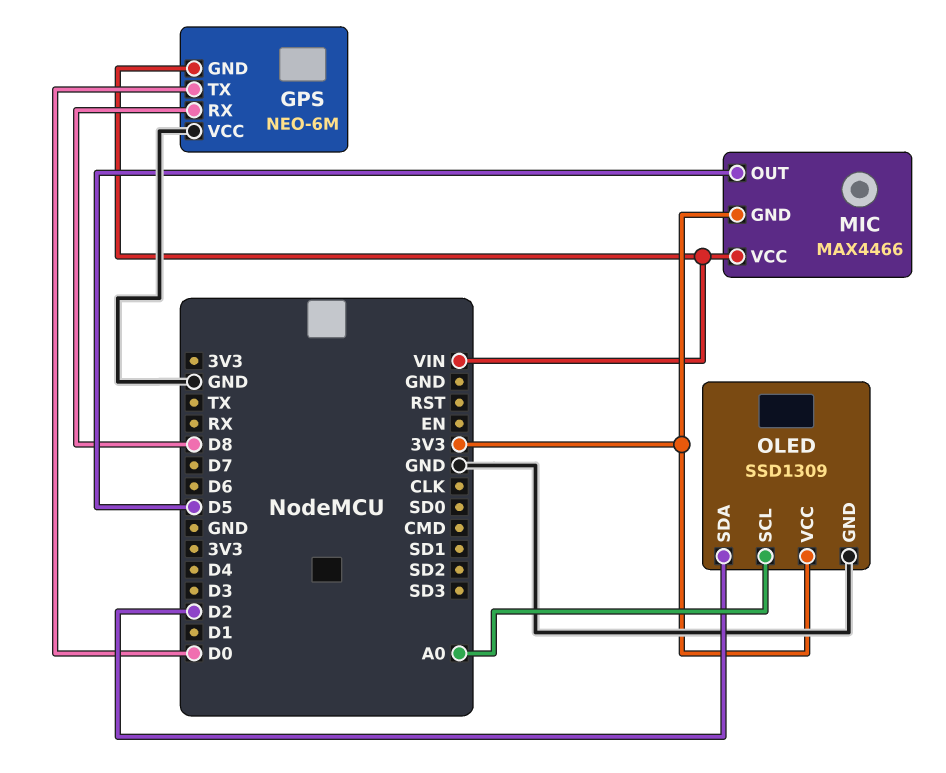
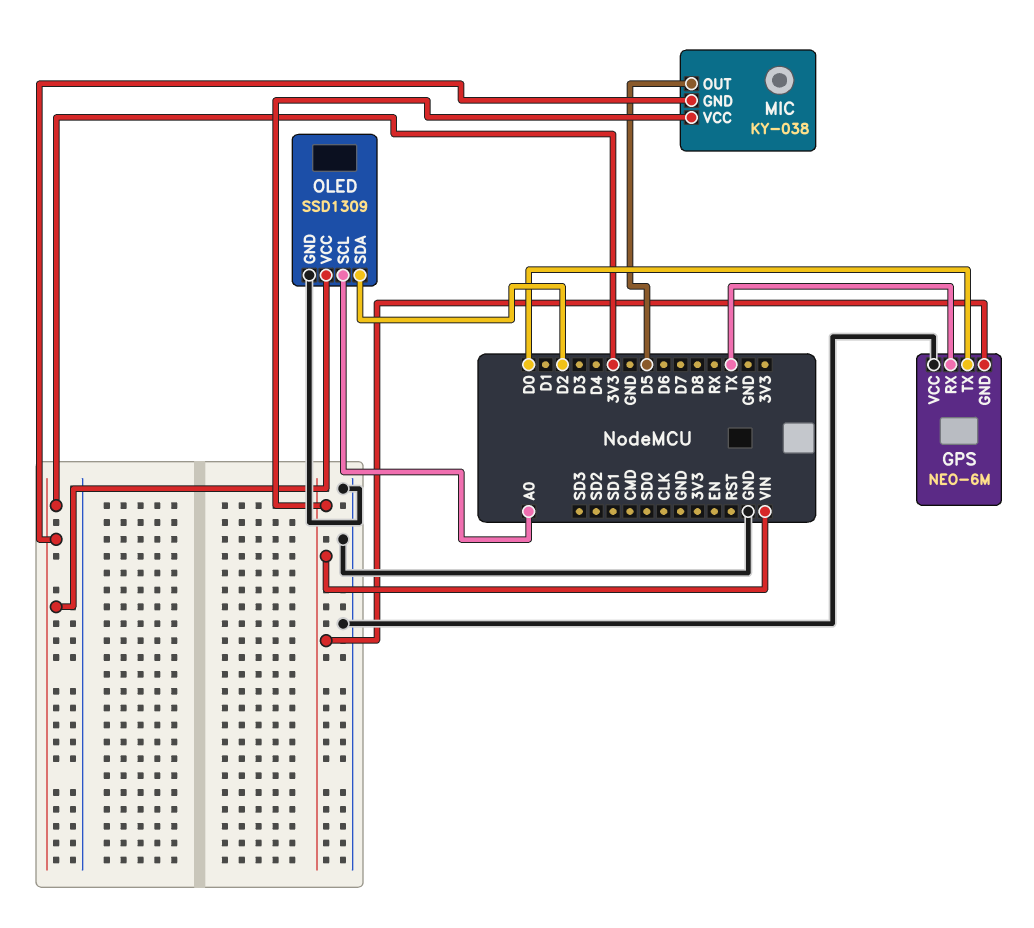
GPS pin RX: D8 -> TX
MIC: MAX4466 -> KY-038

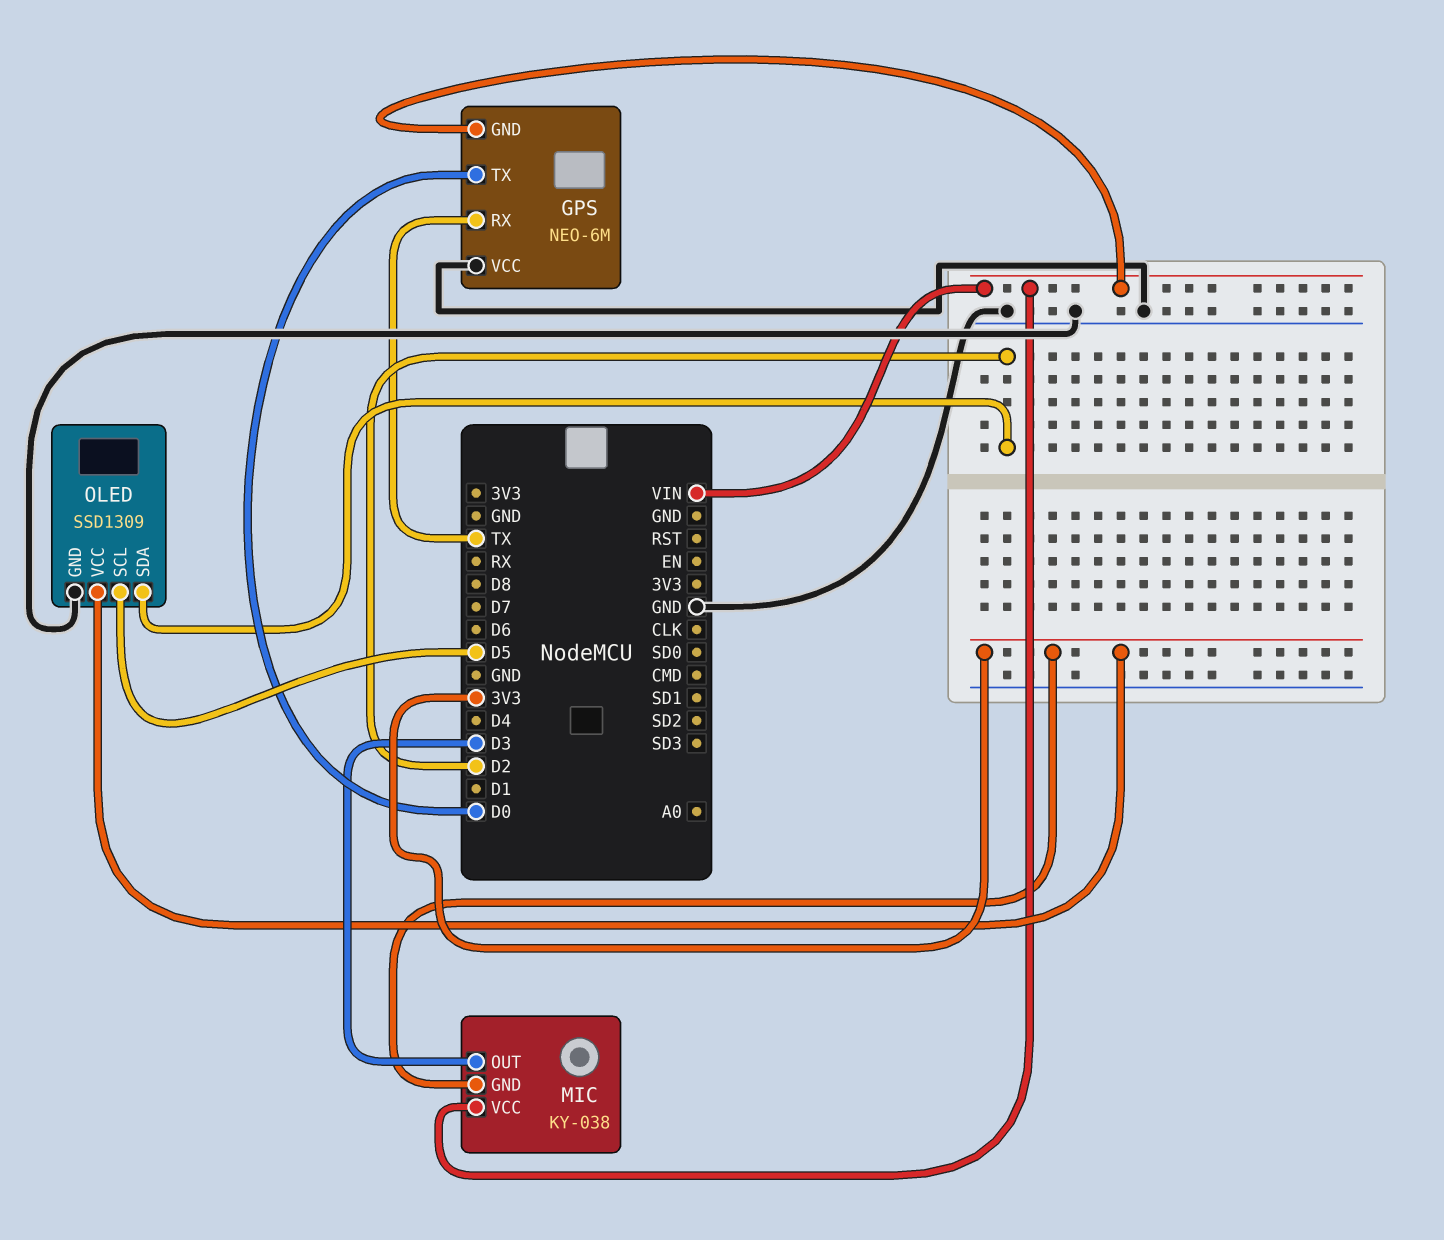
MIC pin OUT: D5 -> D3
OLED pin SCL: A0 -> D5

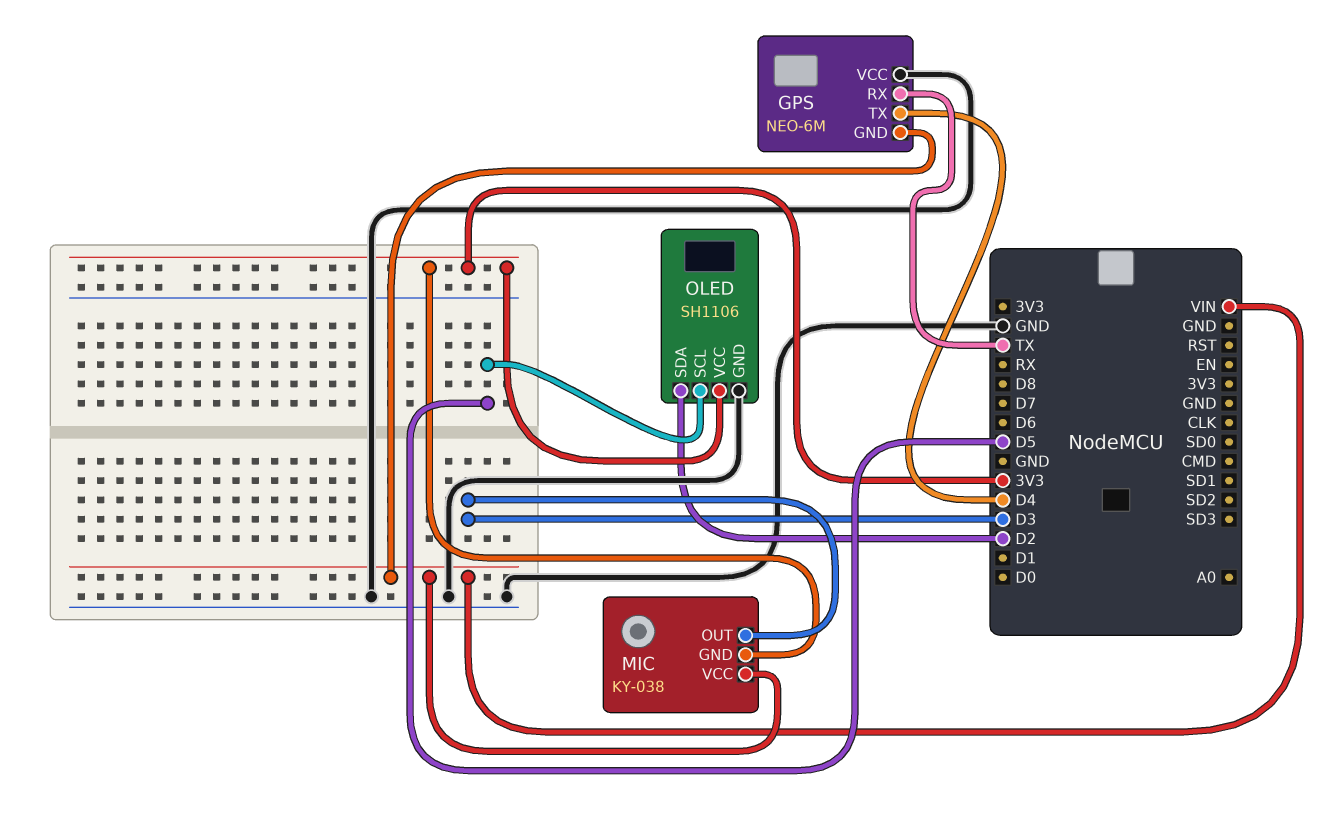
GPS pin TX: D0 -> D4
OLED: SSD1309 -> SH1106

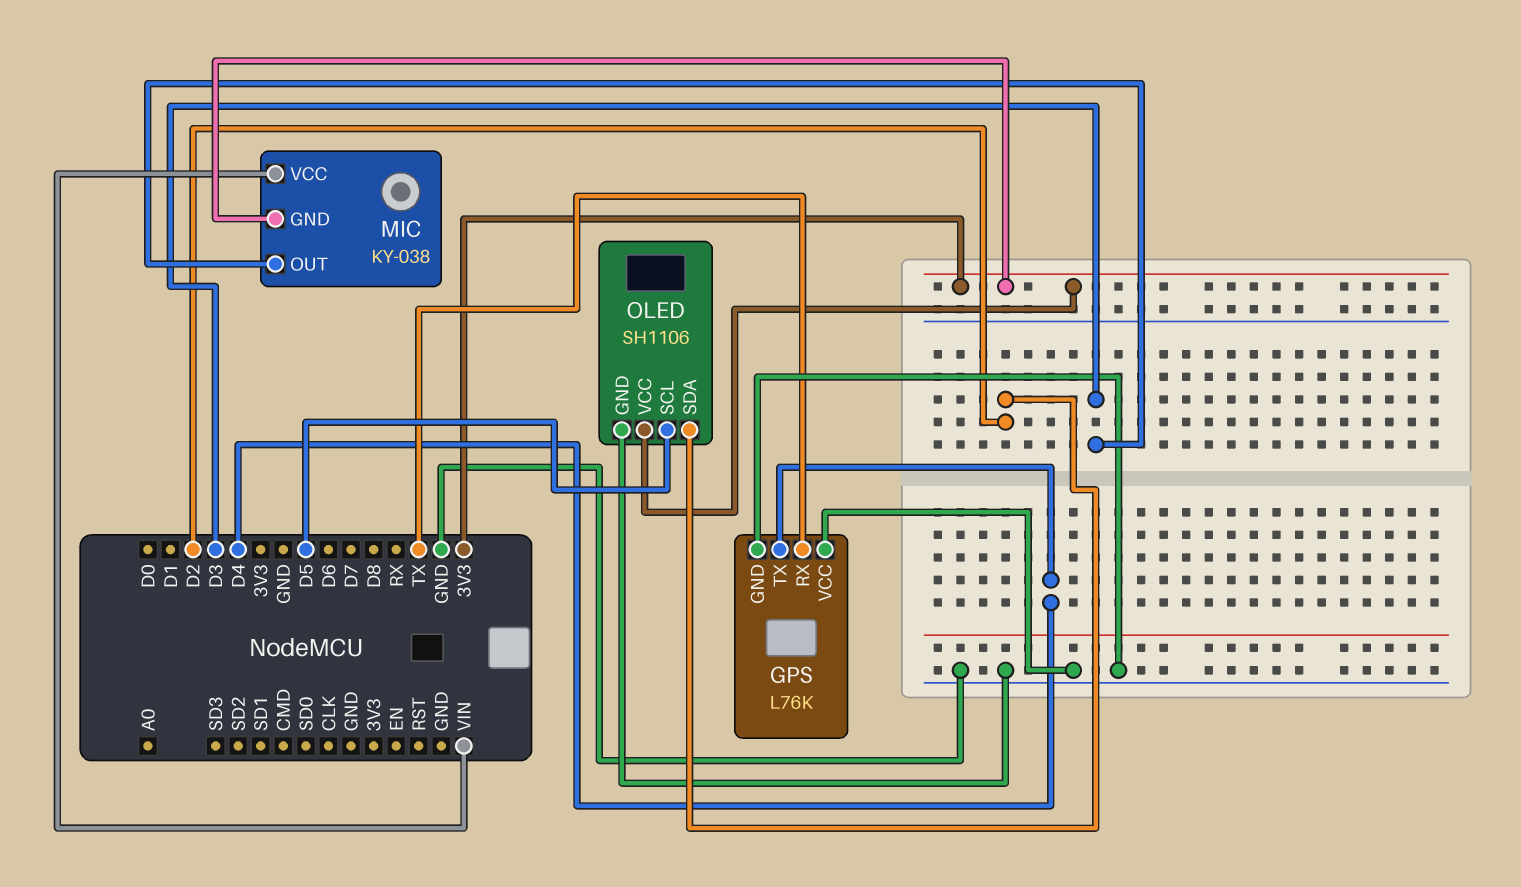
GPS: NEO-6M -> L76K
GPS pin GND: VIN -> GND

